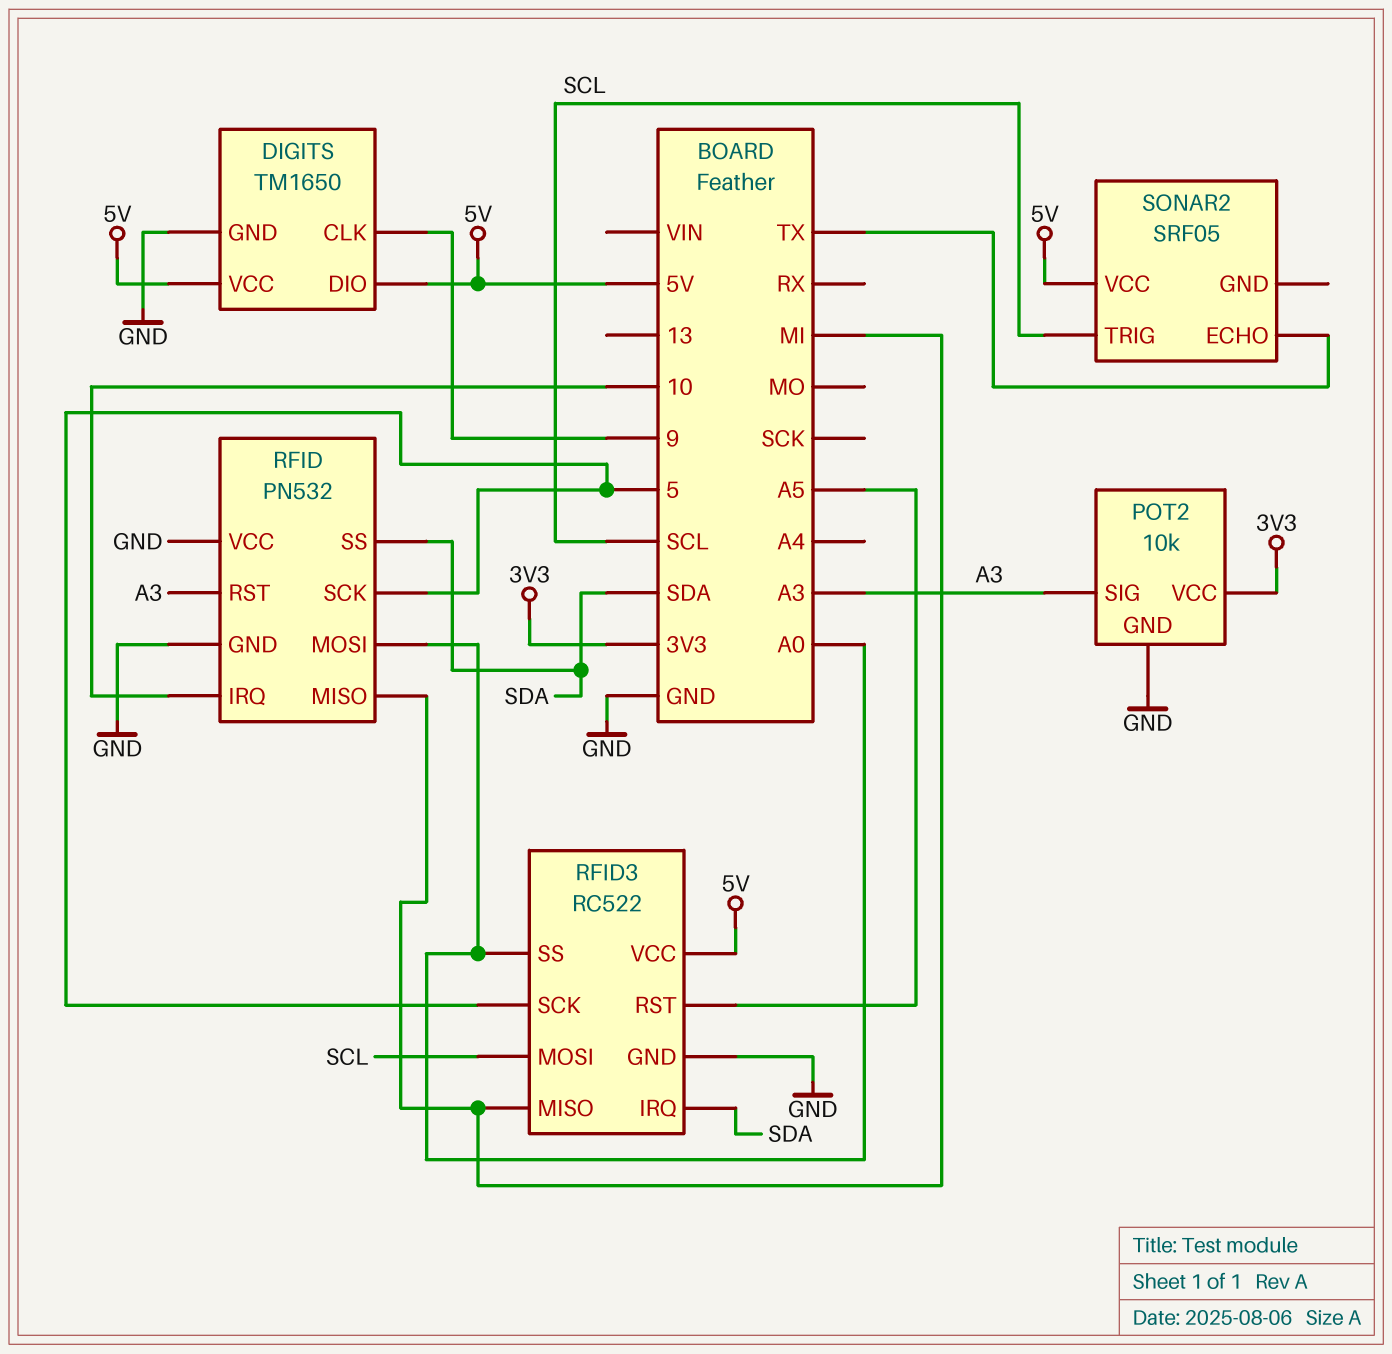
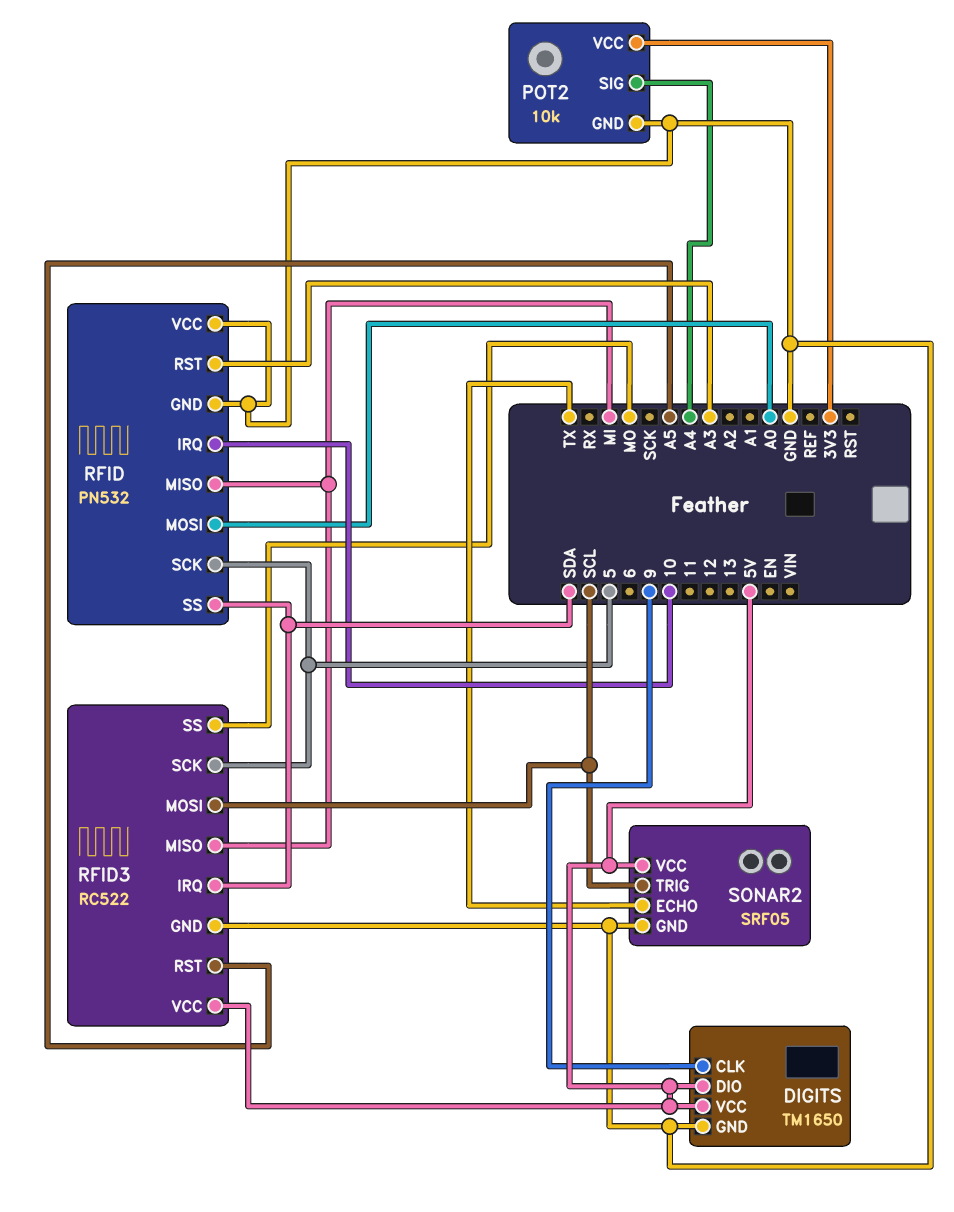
POT2 pin SIG: A3 -> A4
RFID3 pin SS: A0 -> MO
SONAR2 pin GND: none -> GND

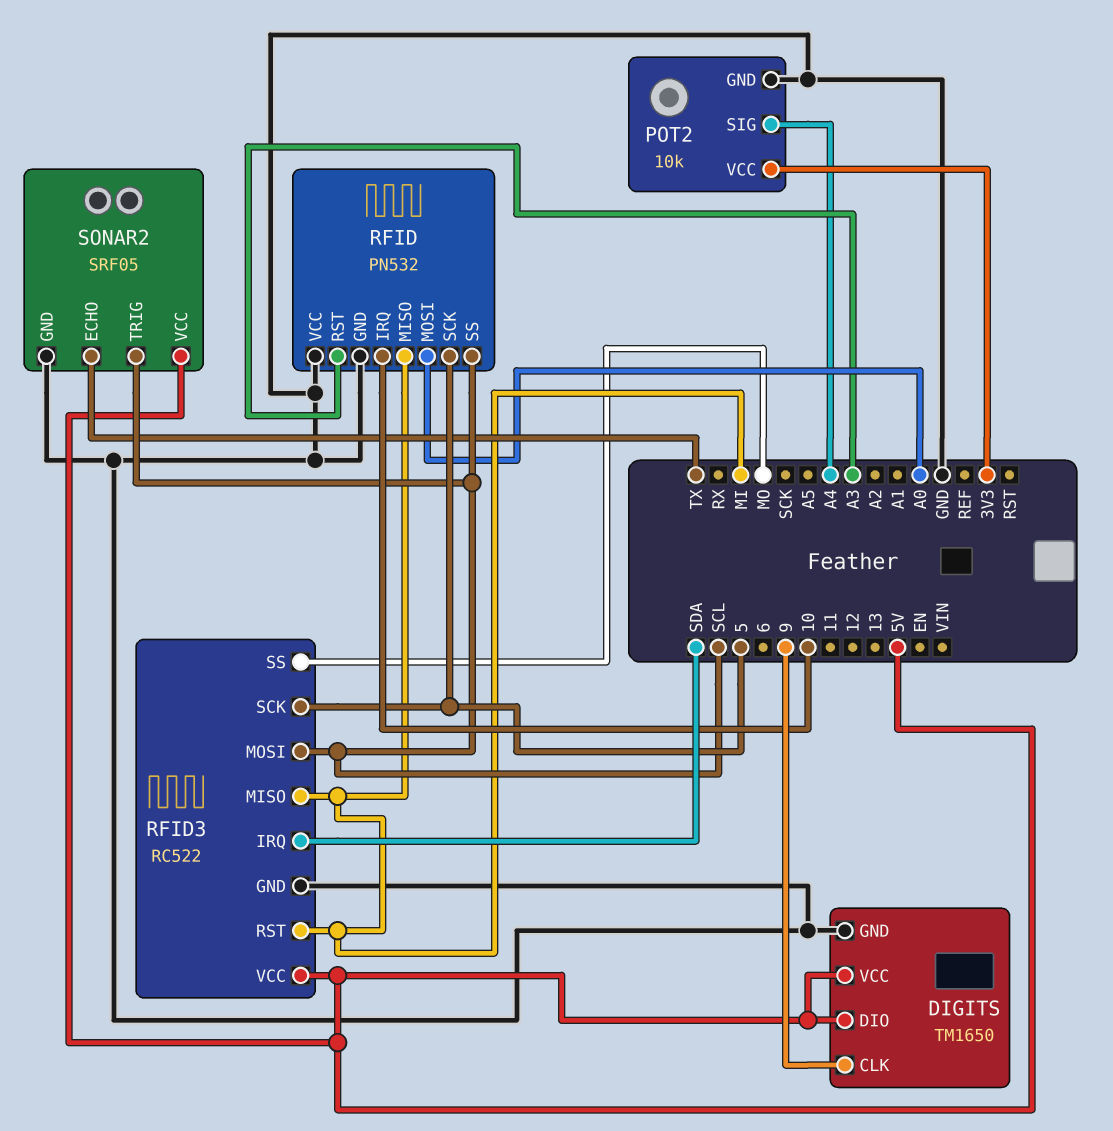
RFID pin SS: SDA -> SCL
RFID3 pin RST: A5 -> MI

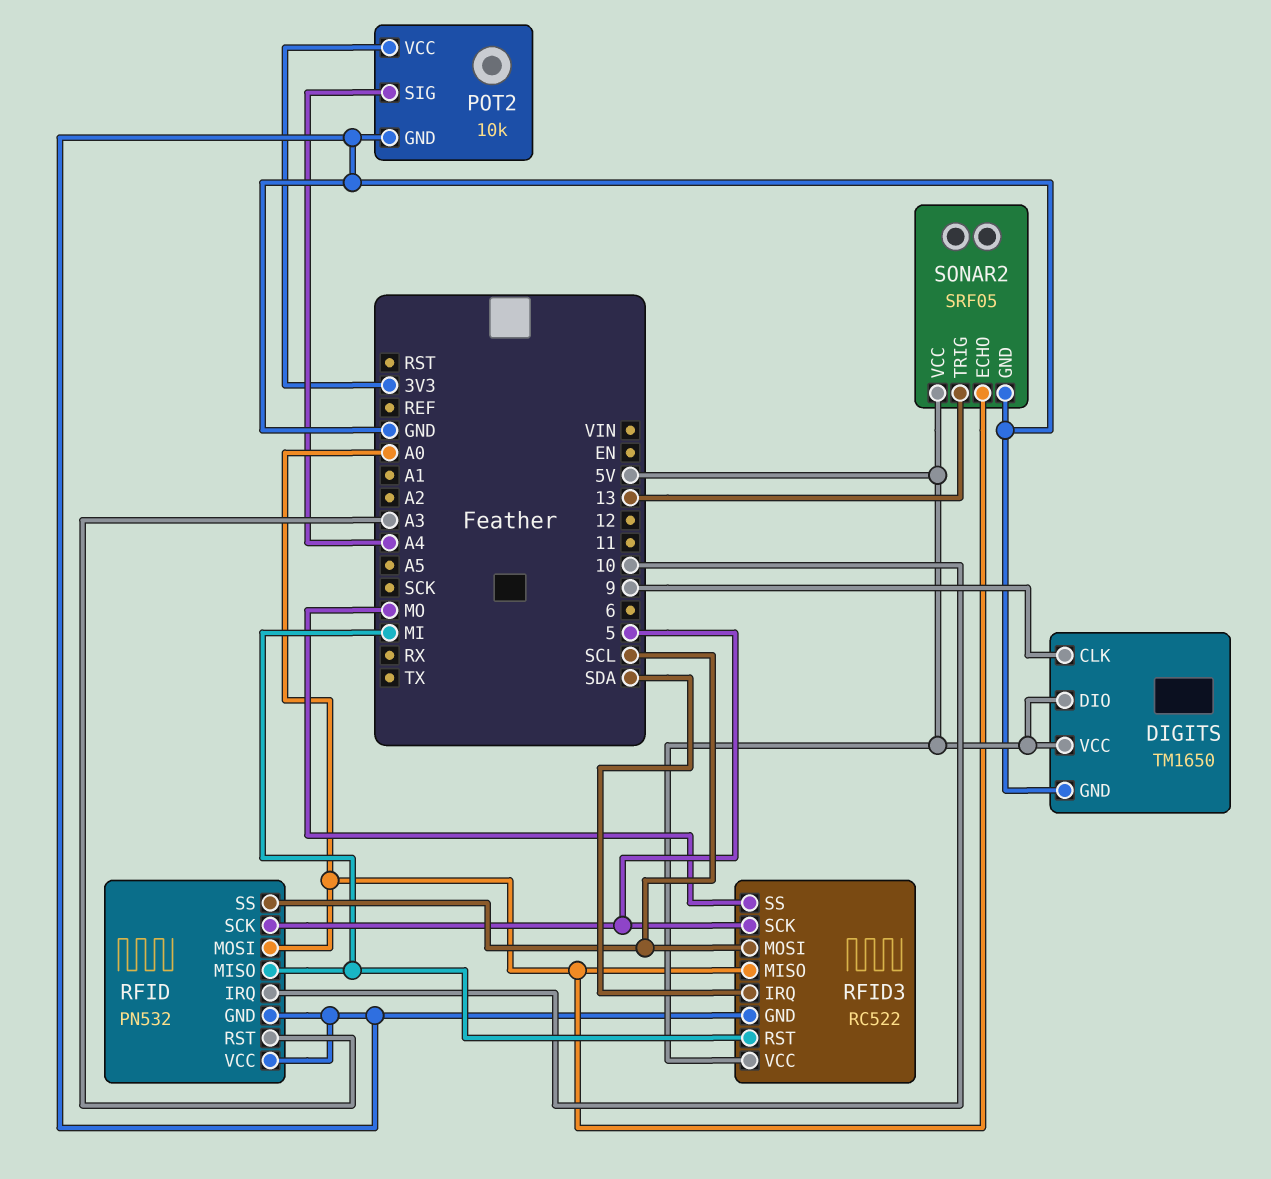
RFID3 pin MISO: MI -> A0
SONAR2 pin ECHO: TX -> A0
SONAR2 pin TRIG: SCL -> 13

